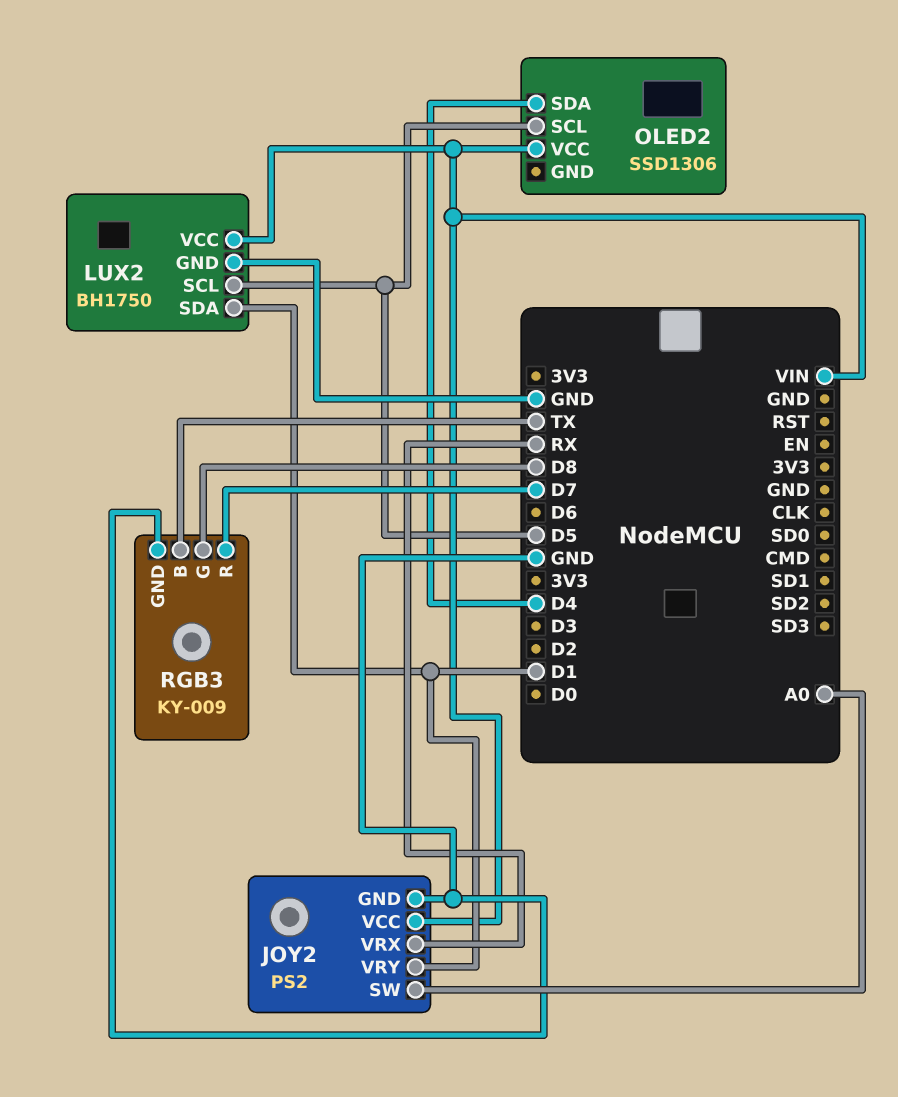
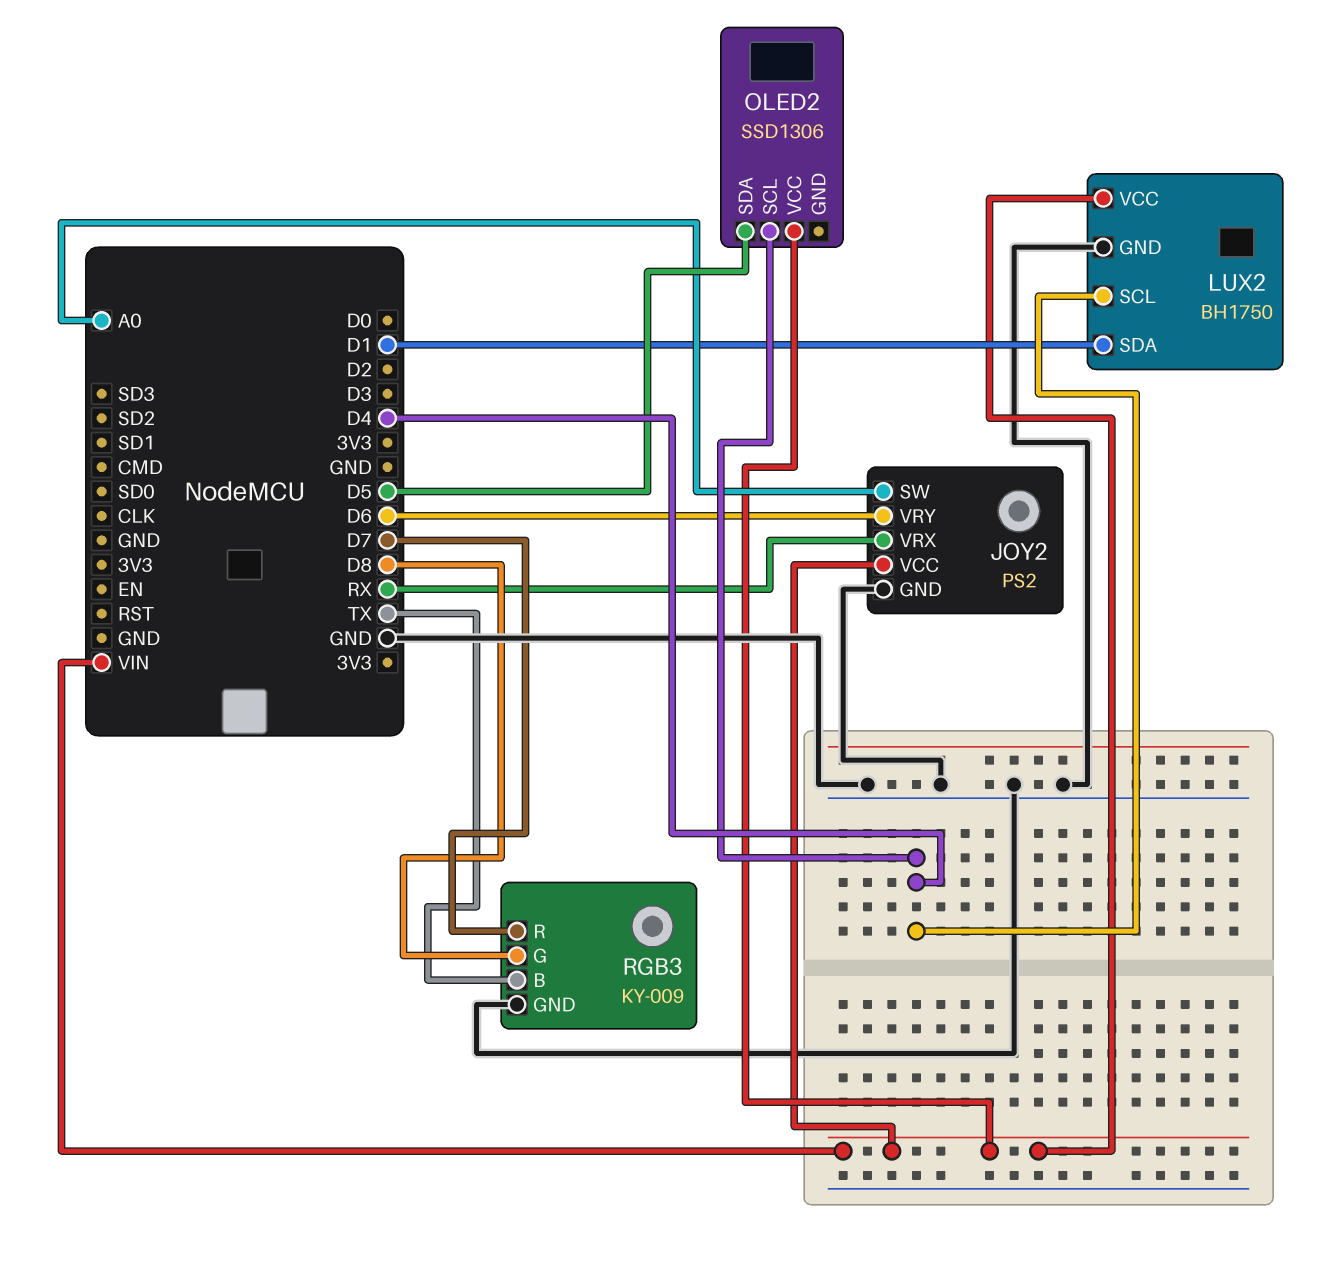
JOY2 pin VRY: D1 -> D6
LUX2 pin SCL: D5 -> D4
OLED2 pin SCL: D5 -> D4
OLED2 pin SDA: D4 -> D5

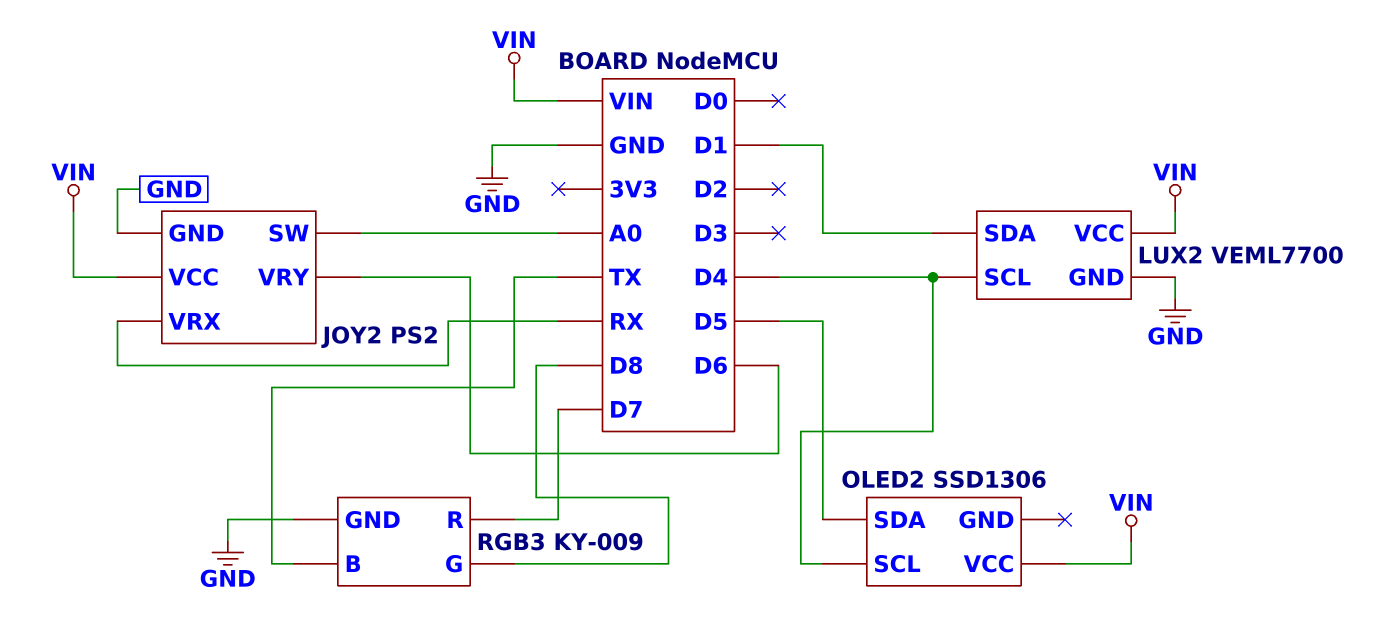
LUX2: BH1750 -> VEML7700

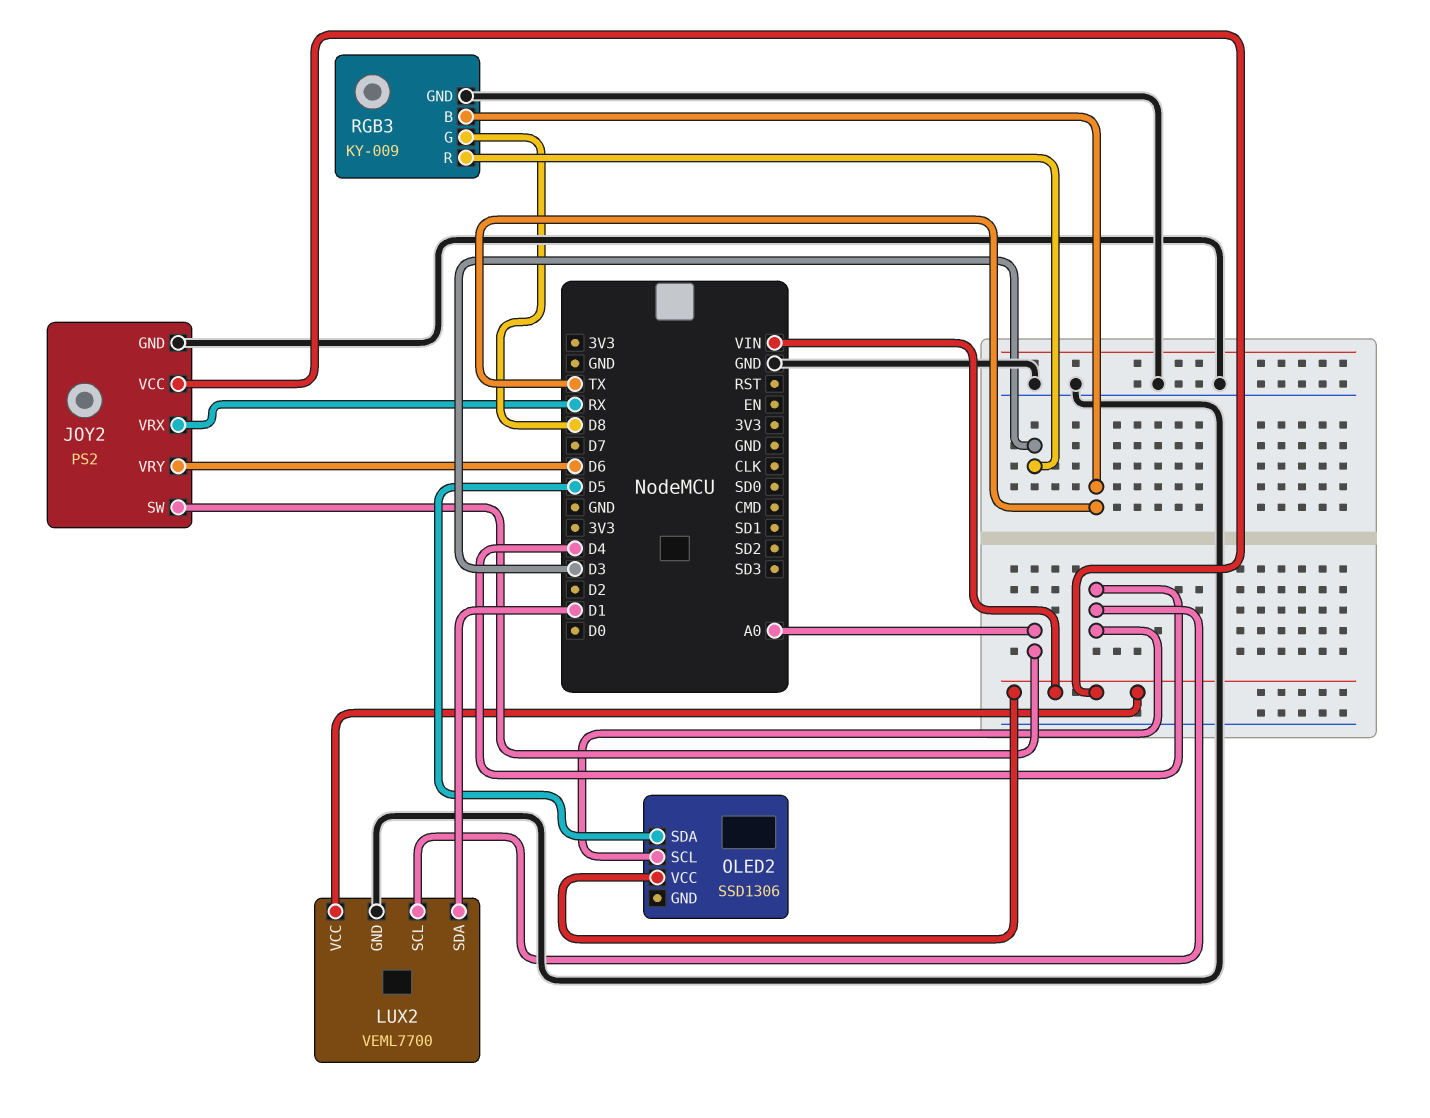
RGB3 pin R: D7 -> D3

